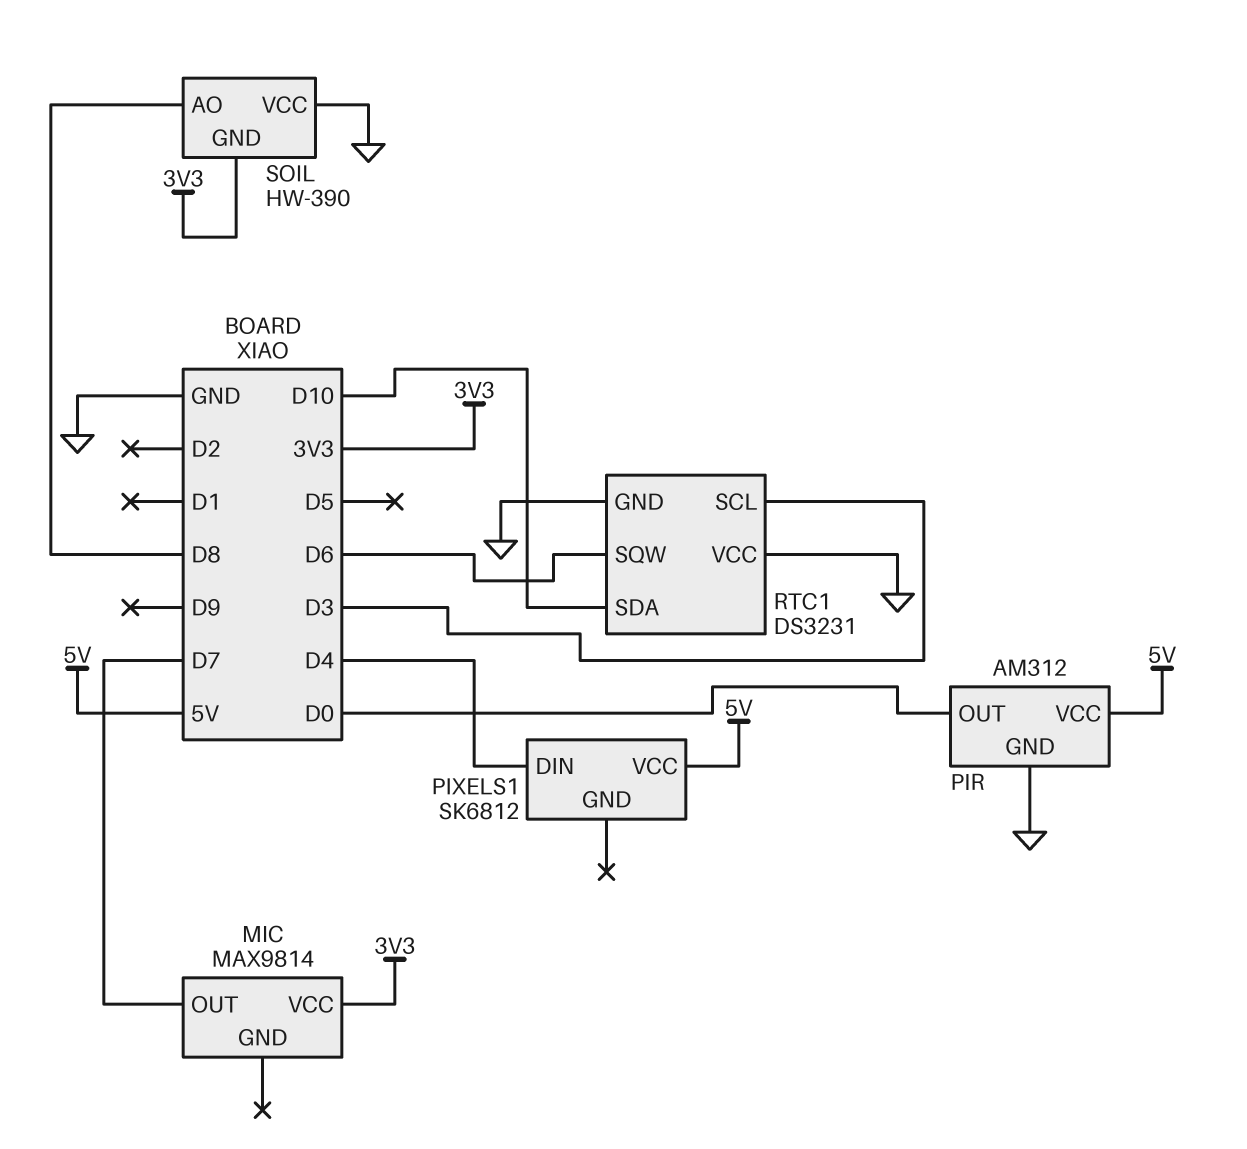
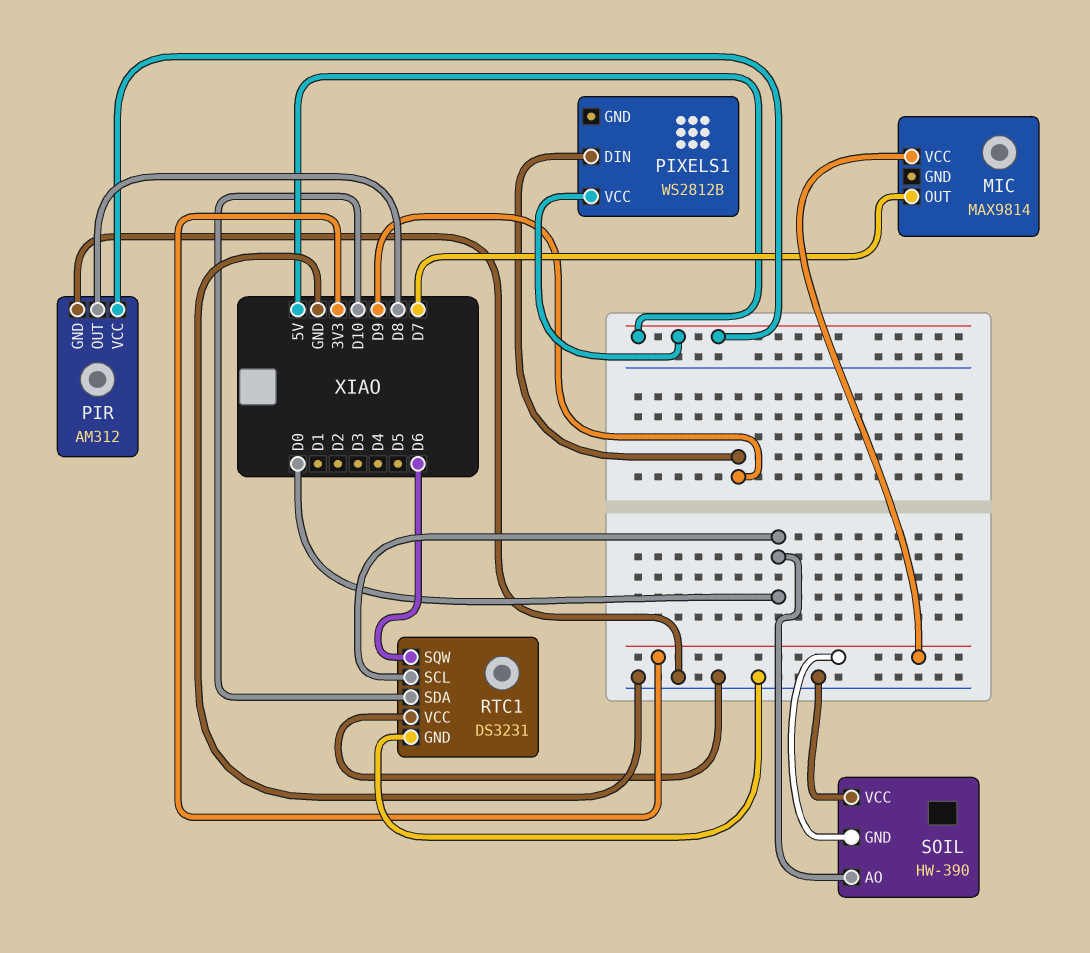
PIR pin OUT: D0 -> D8
PIXELS1: SK6812 -> WS2812B
PIXELS1 pin DIN: D4 -> D9
RTC1 pin SCL: D3 -> D0
SOIL pin AO: D8 -> D0

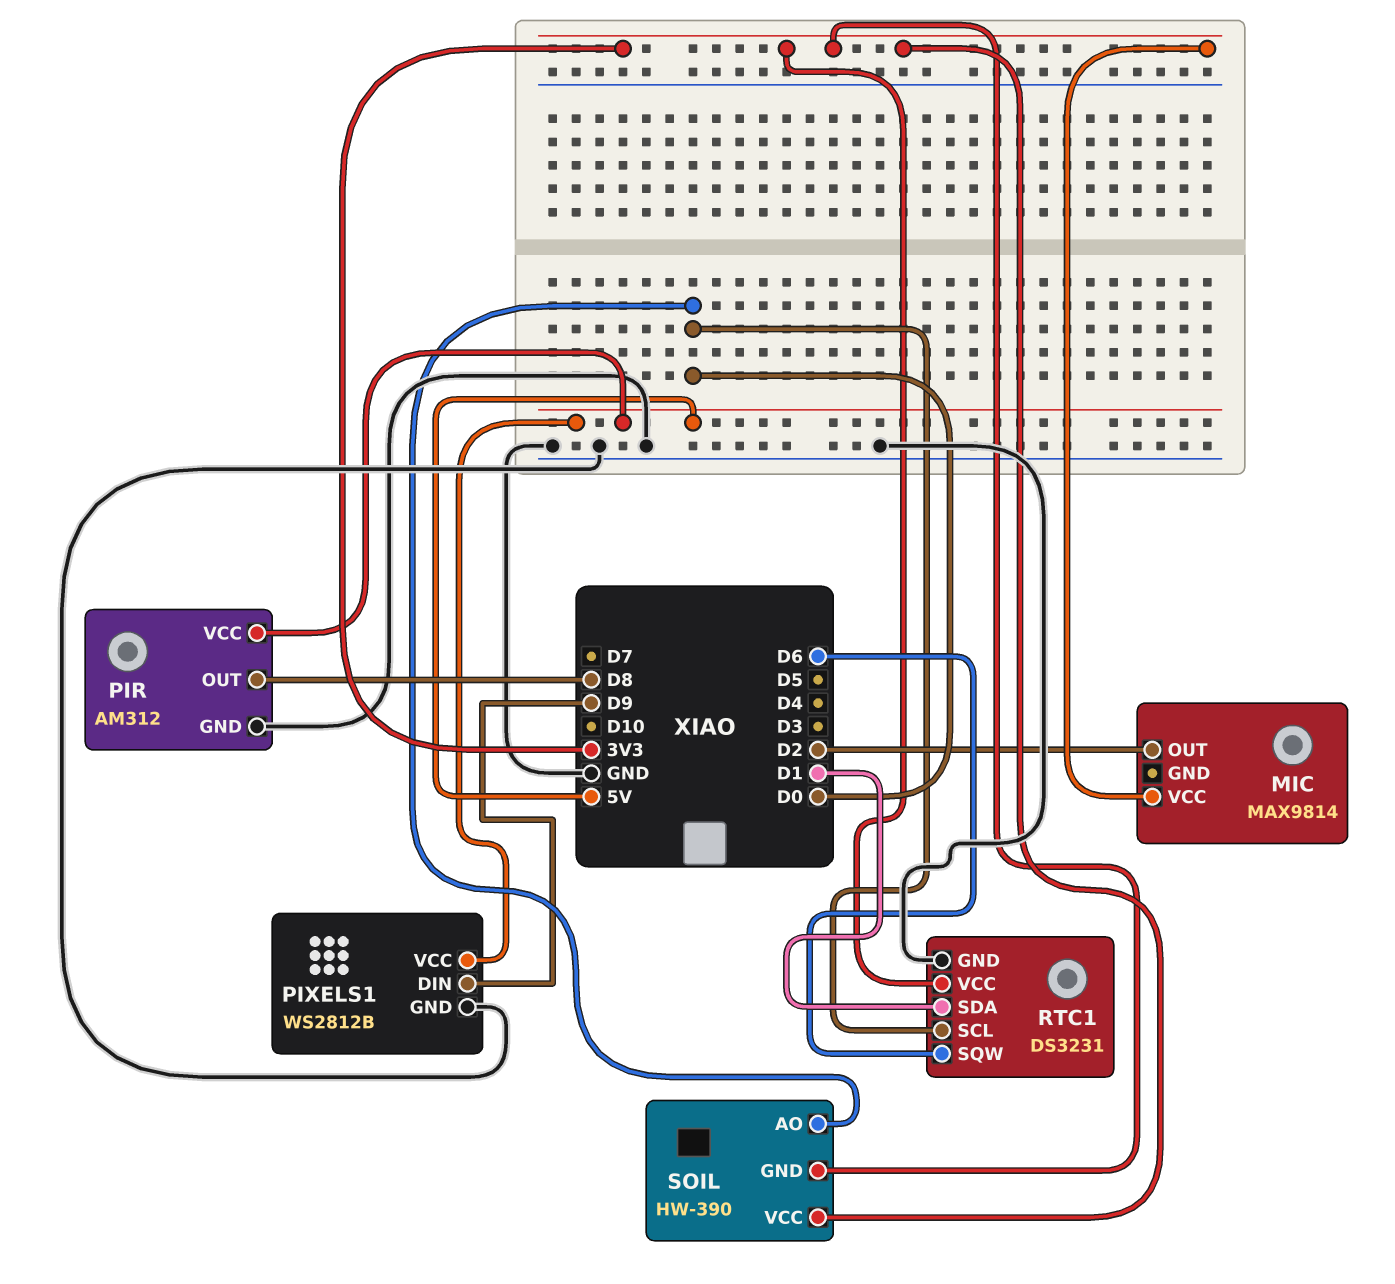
MIC pin OUT: D7 -> D2
PIXELS1 pin GND: none -> GND
RTC1 pin SDA: D10 -> D1
RTC1 pin VCC: GND -> 3V3
SOIL pin VCC: GND -> 3V3

